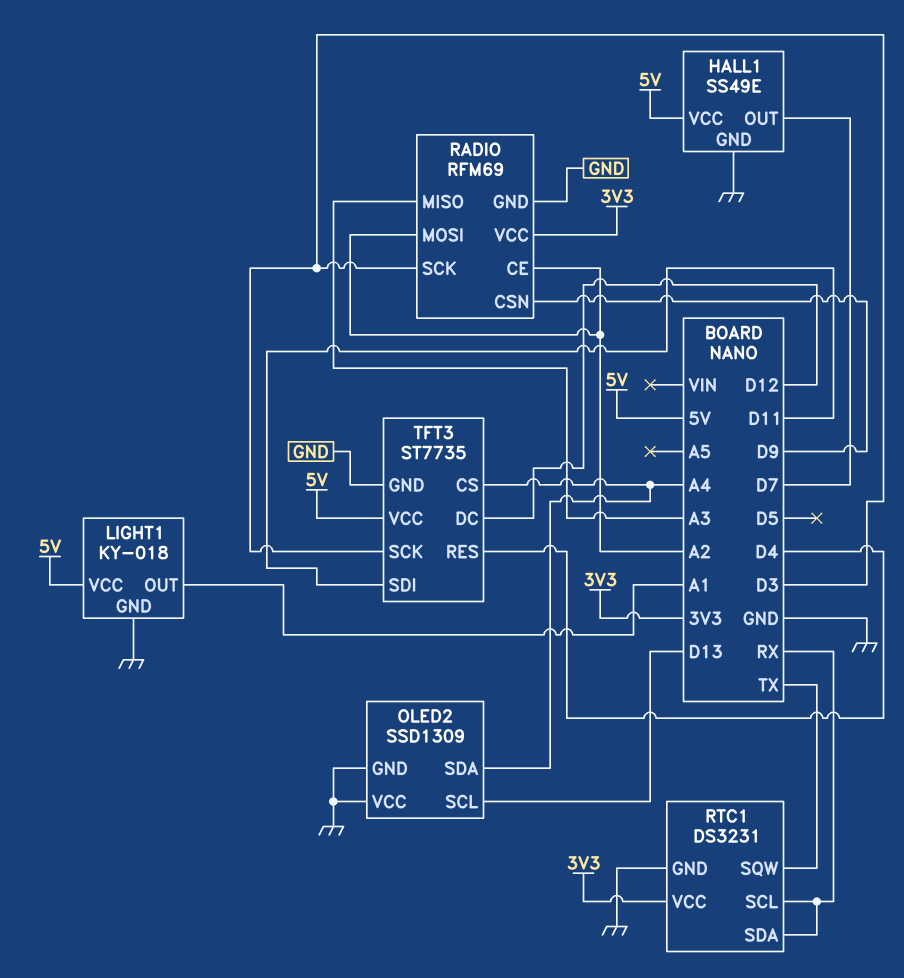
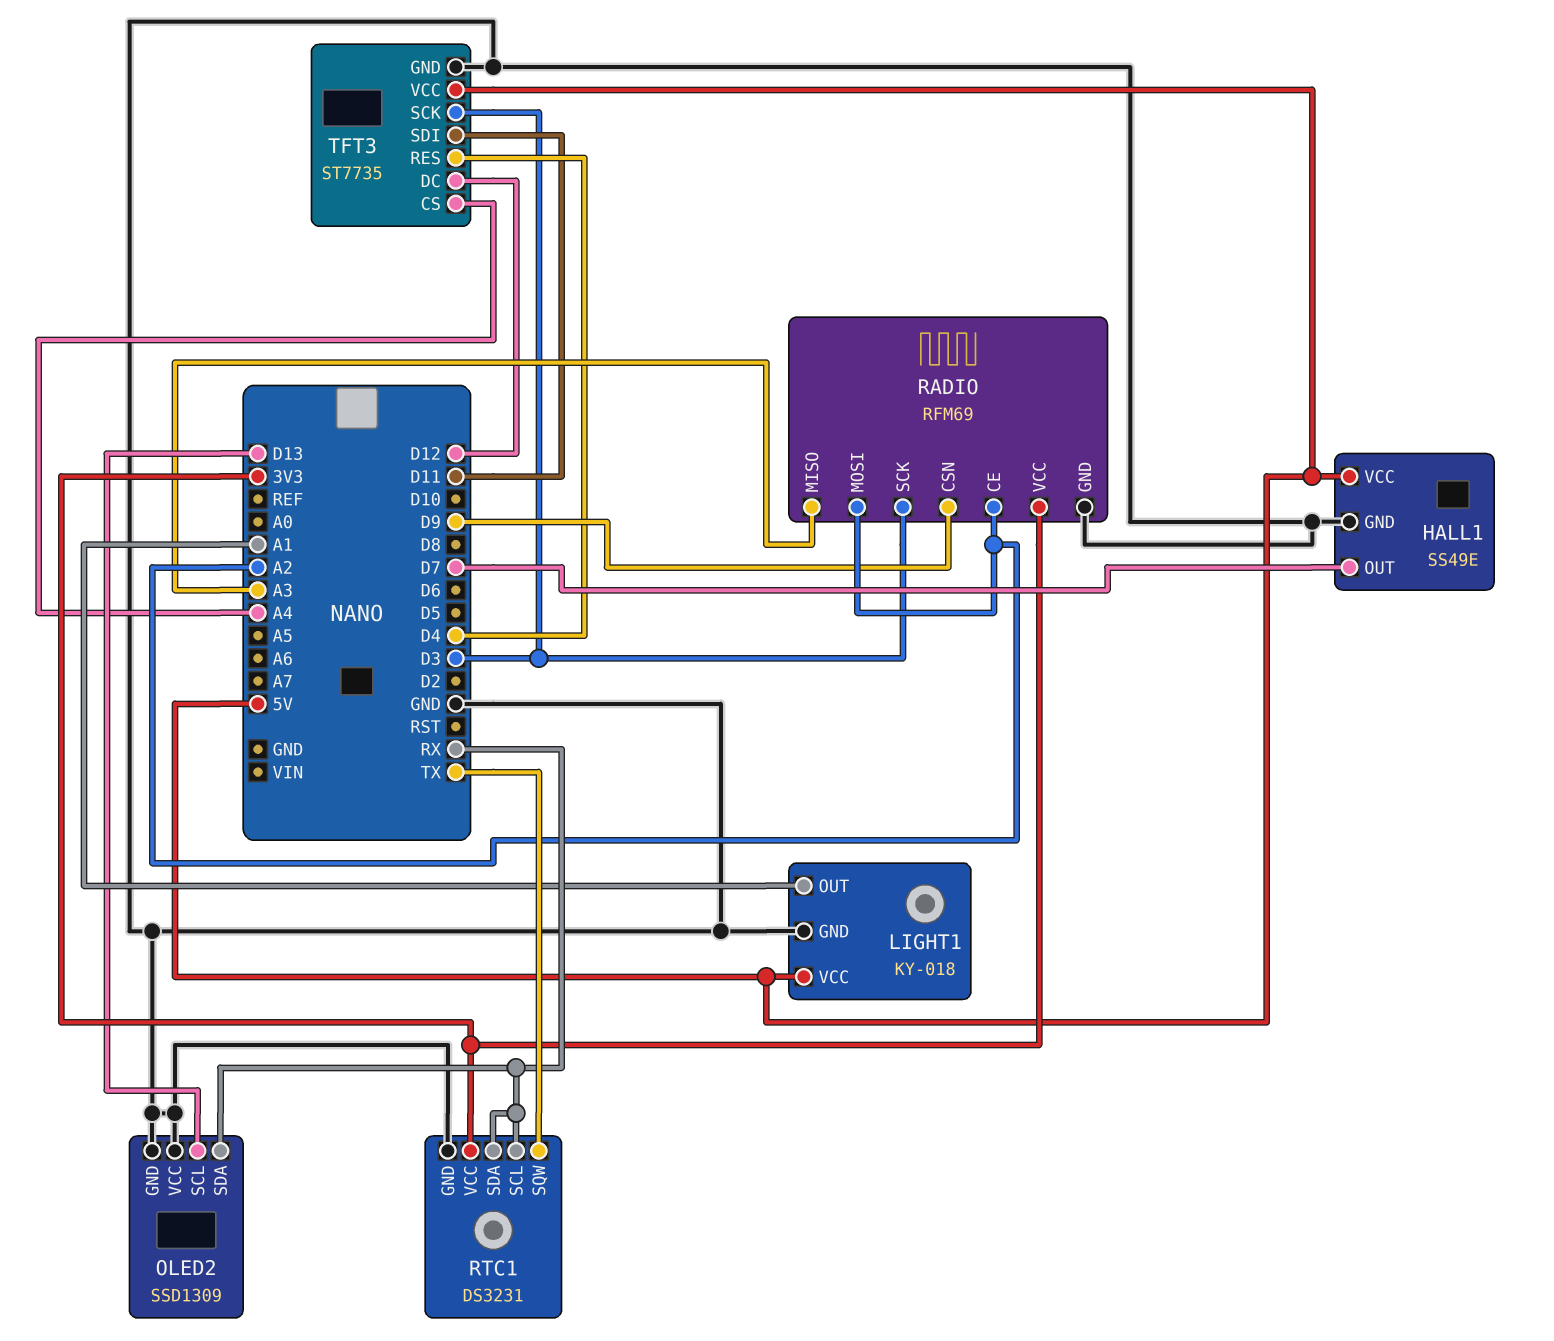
OLED2 pin SDA: A4 -> RX

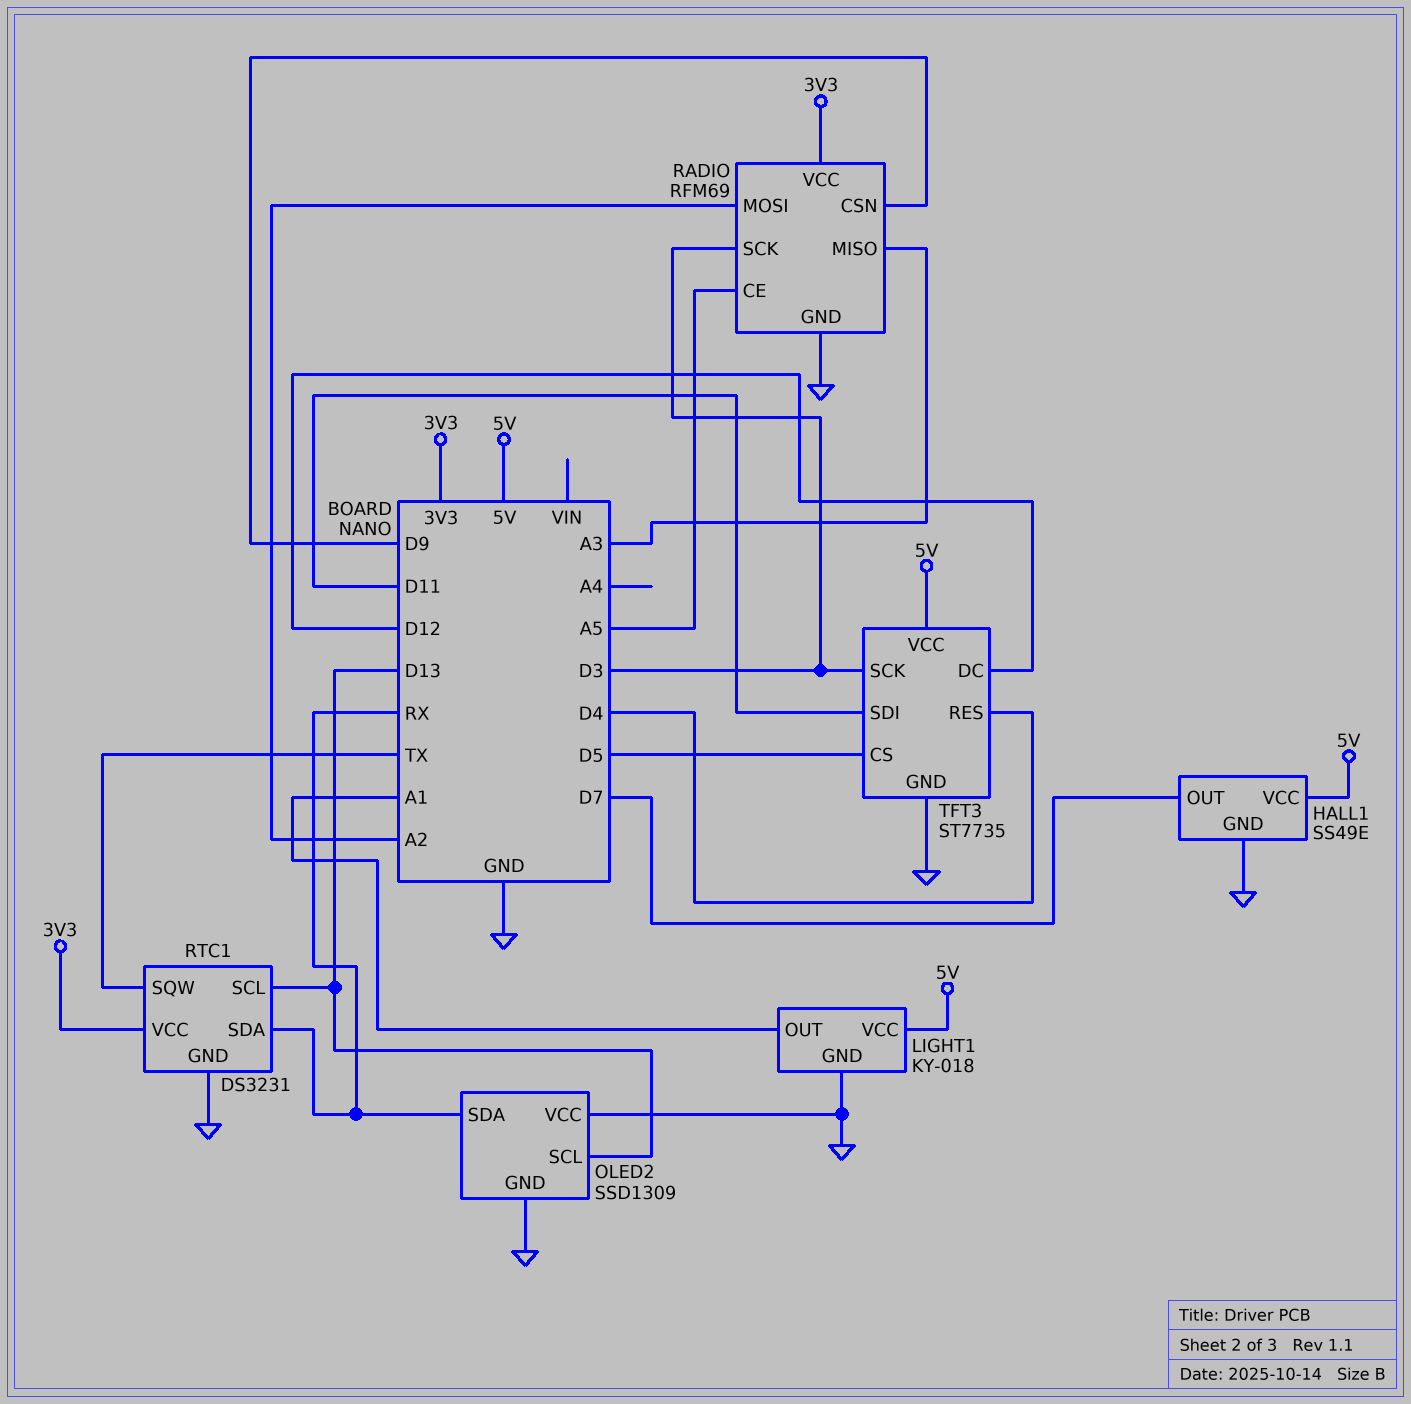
RADIO pin CE: A2 -> A5
RTC1 pin SCL: RX -> D13
TFT3 pin CS: A4 -> D5

